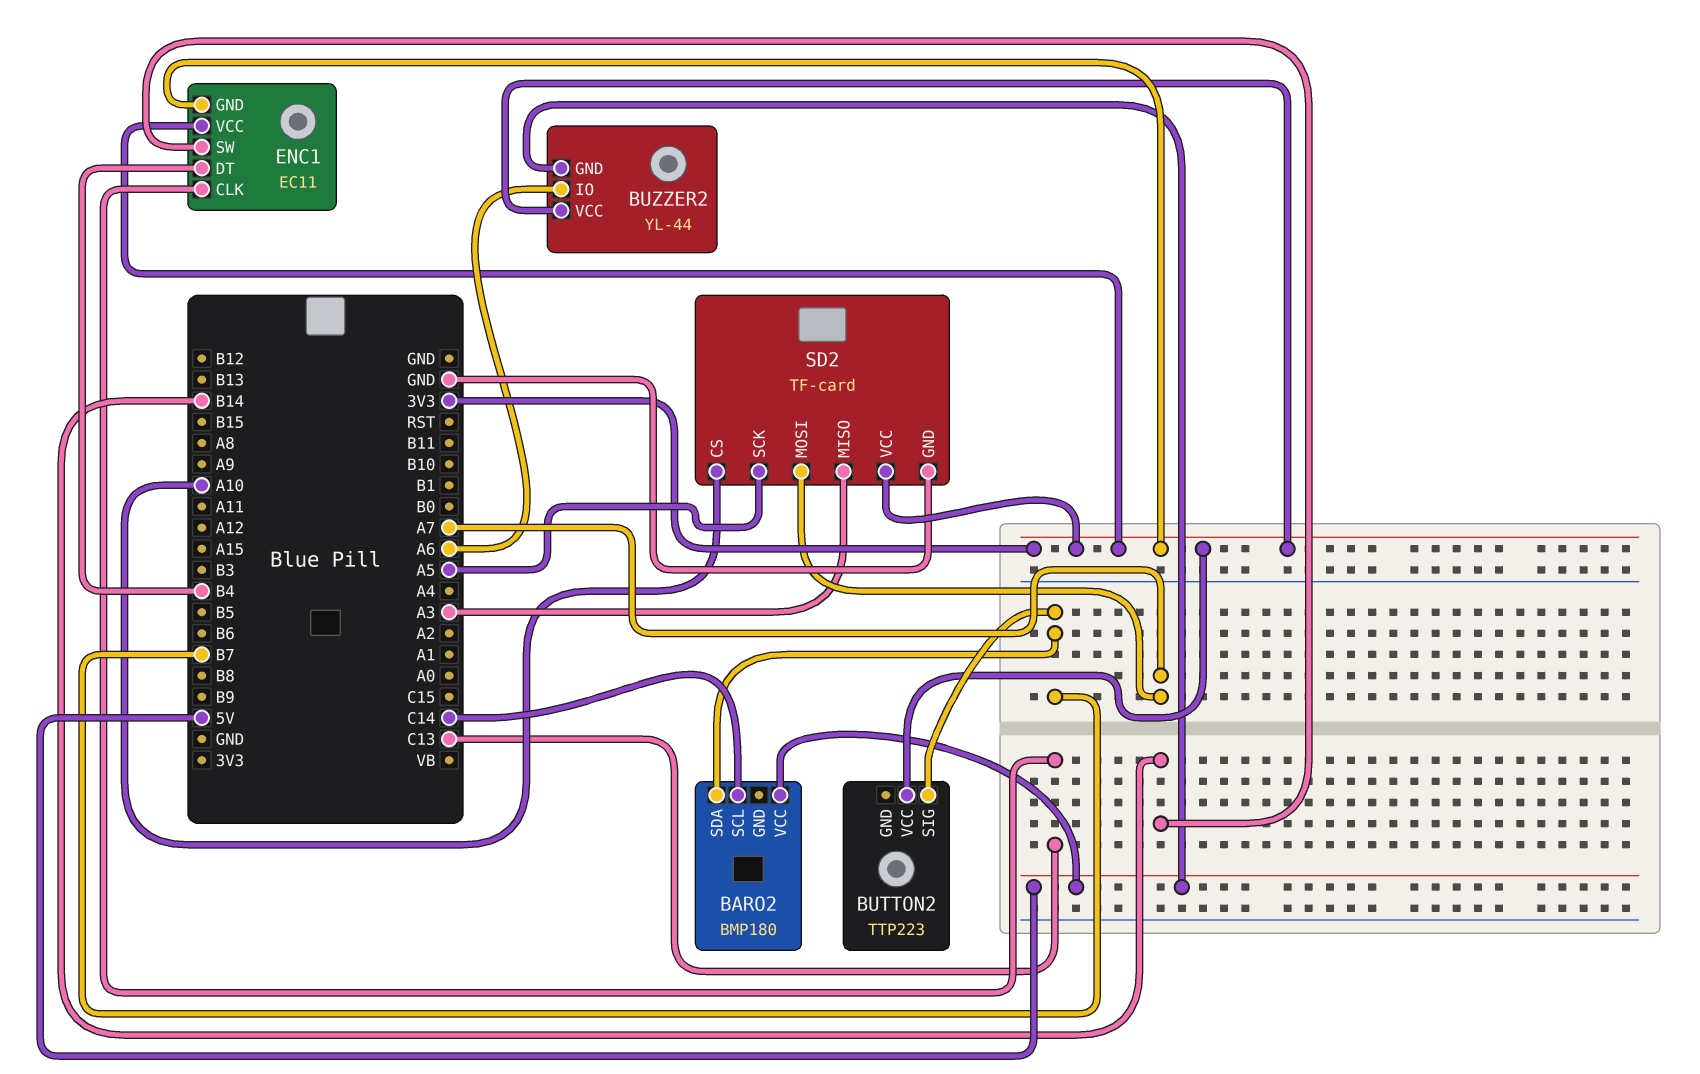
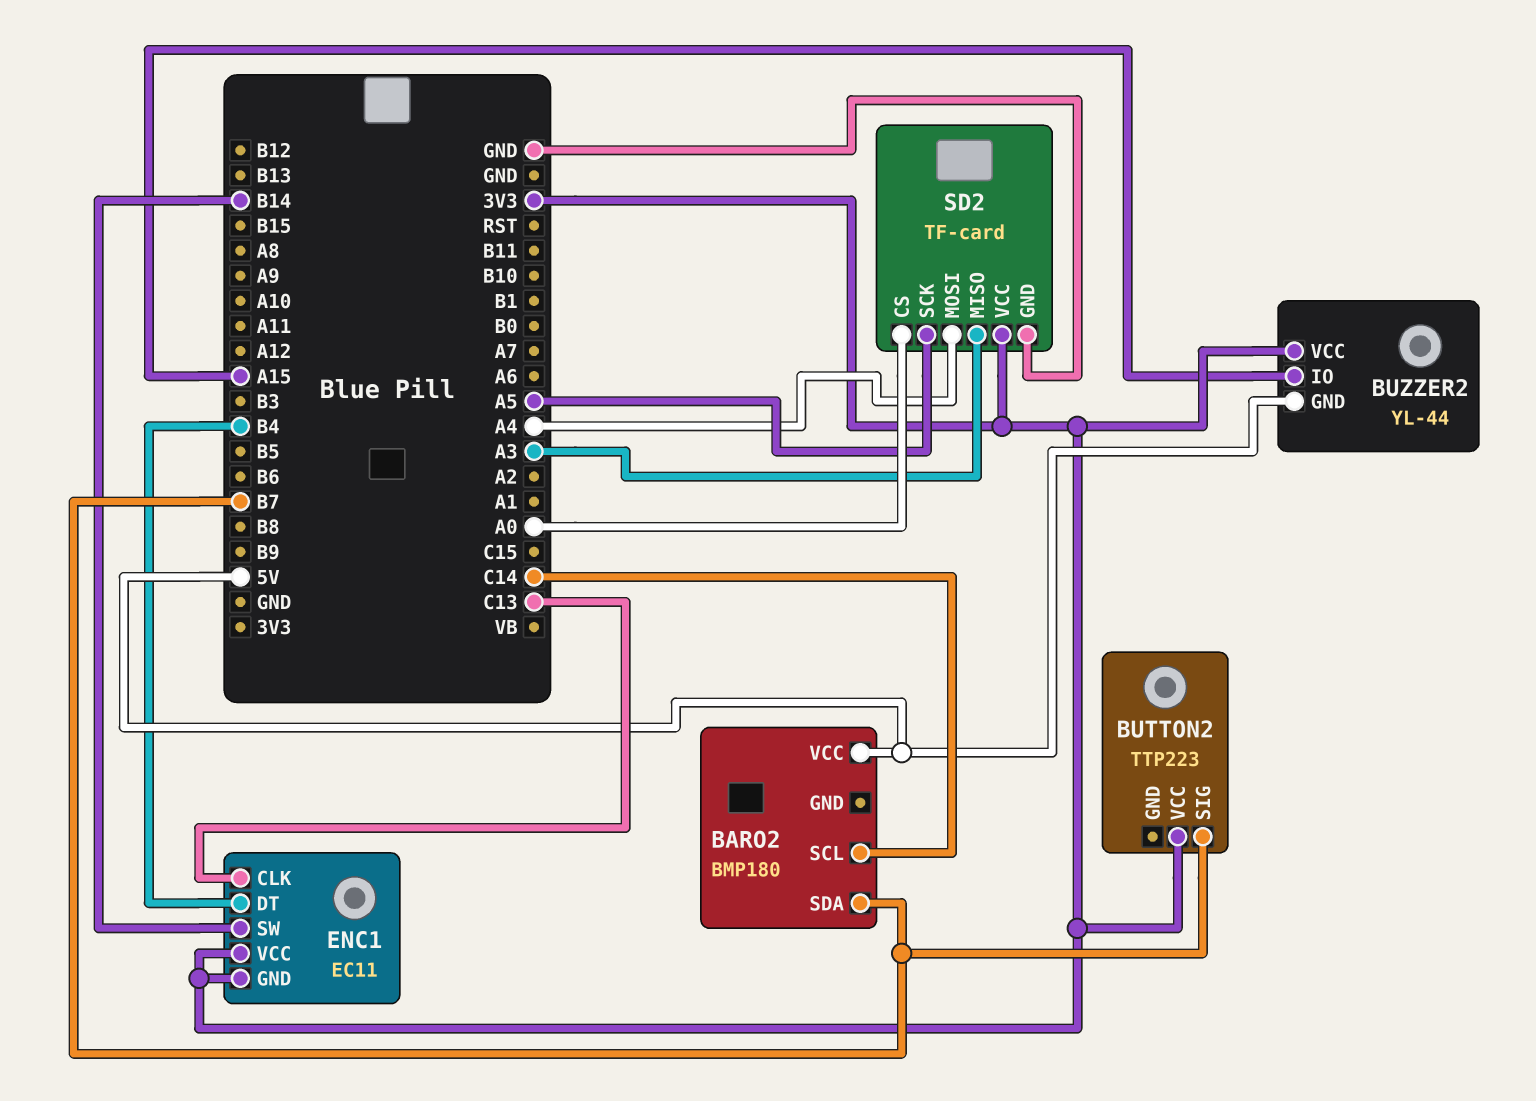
BUZZER2 pin IO: A6 -> A15
SD2 pin CS: A10 -> A0
SD2 pin MOSI: A7 -> A4

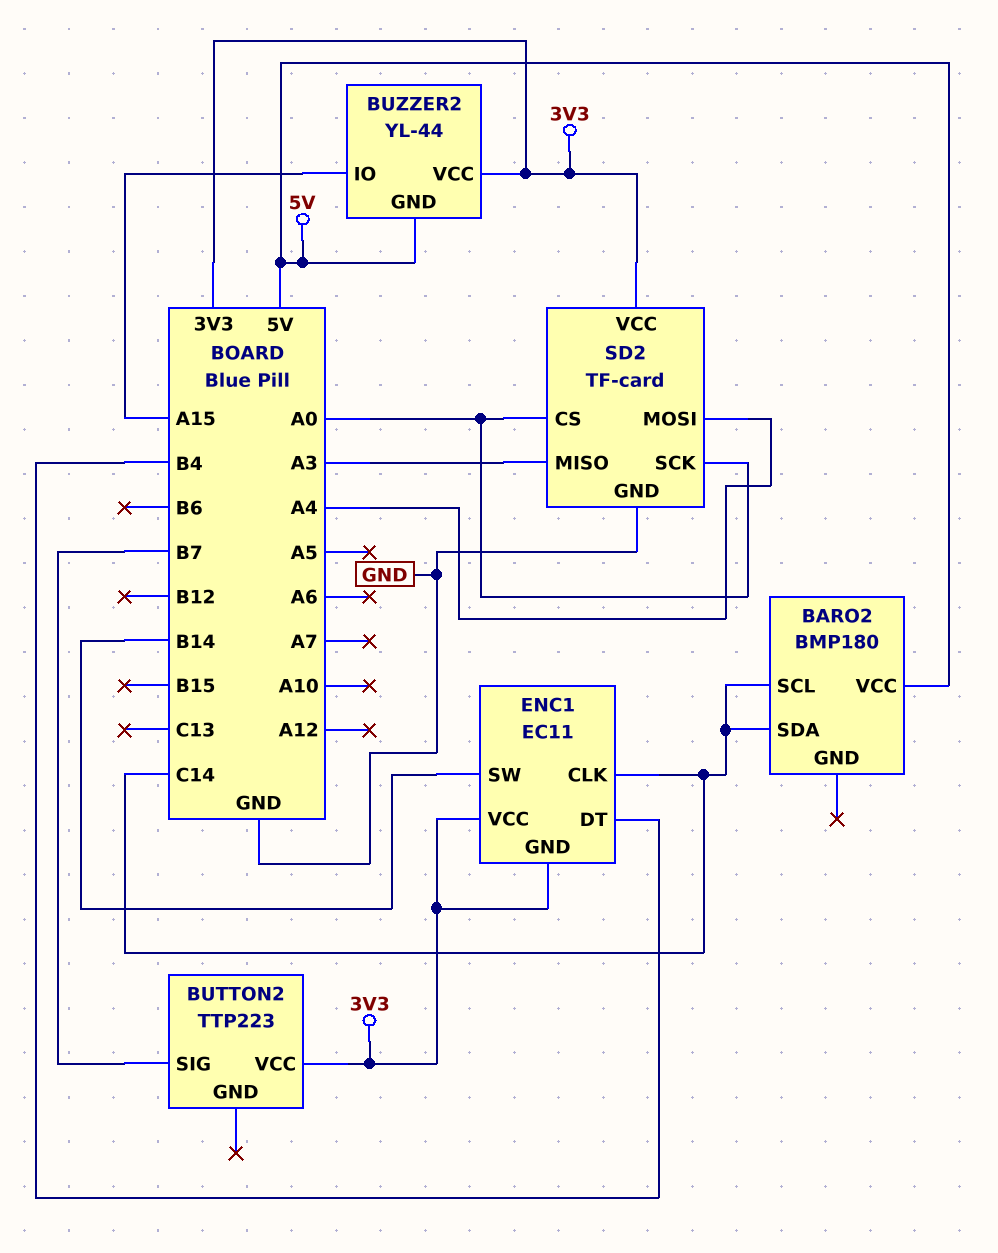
BARO2 pin SDA: B7 -> C14
ENC1 pin CLK: C13 -> C14
SD2 pin SCK: A5 -> A0

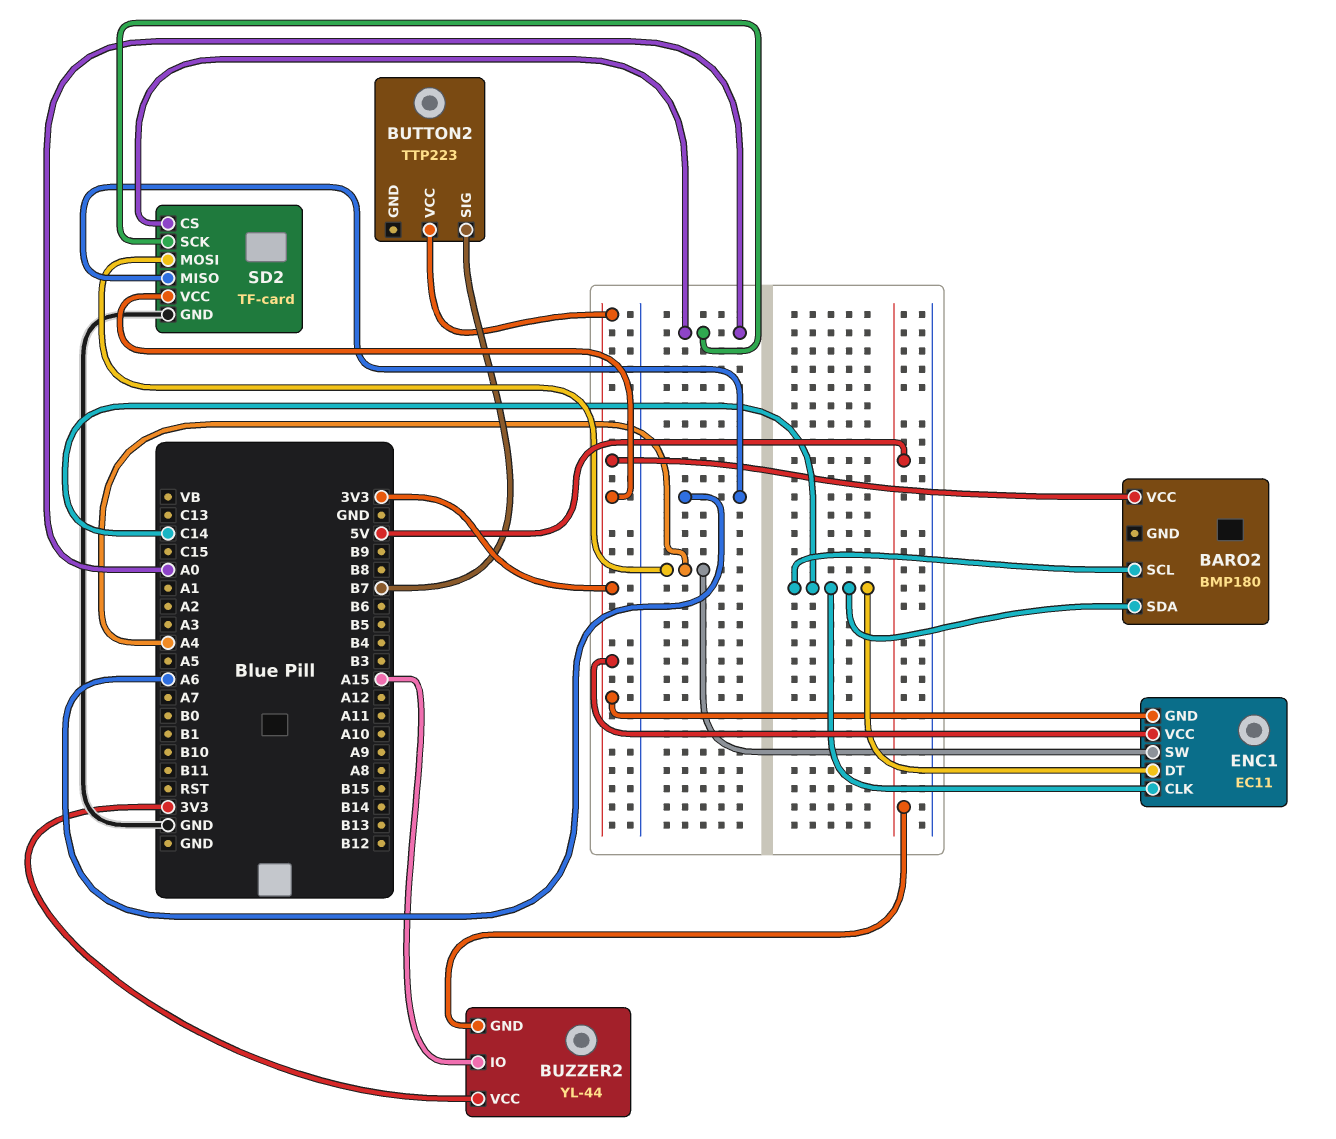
BARO2 pin VCC: 5V -> 3V3
ENC1 pin DT: B4 -> C14
ENC1 pin SW: B14 -> A4
SD2 pin MISO: A3 -> A6

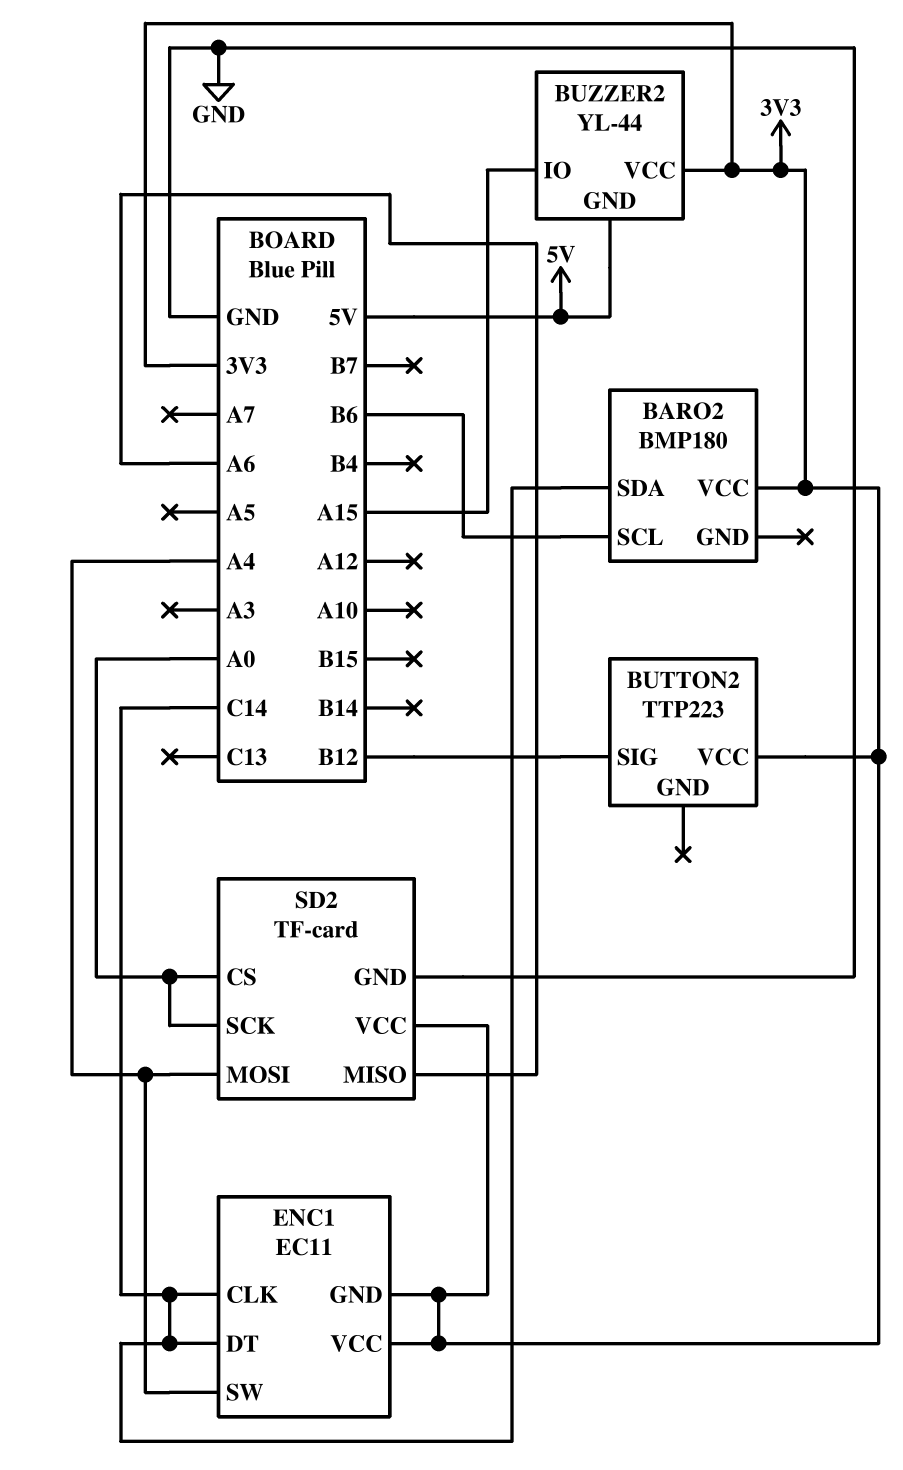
BARO2 pin SCL: C14 -> B6
BUTTON2 pin SIG: B7 -> B12

